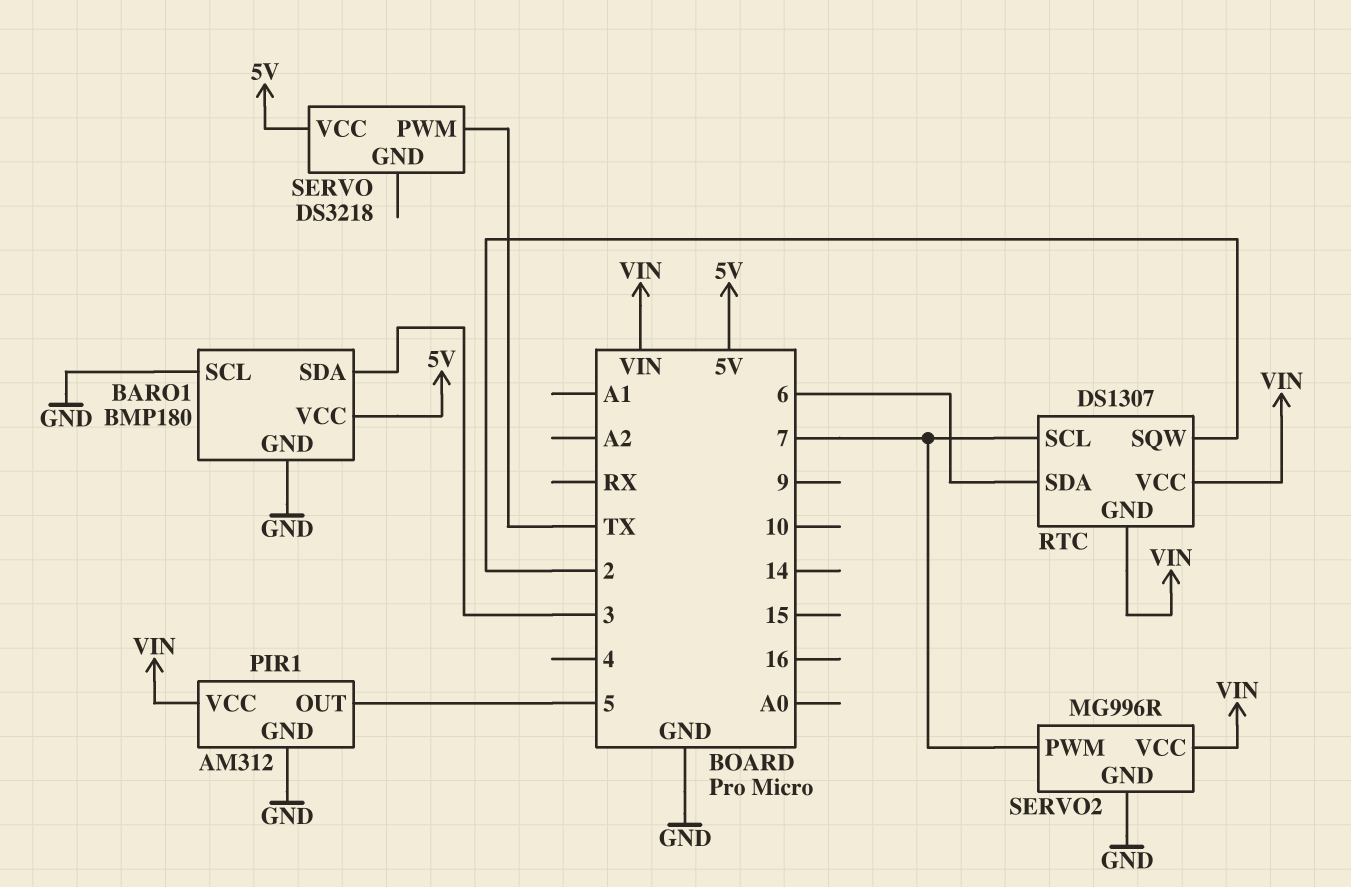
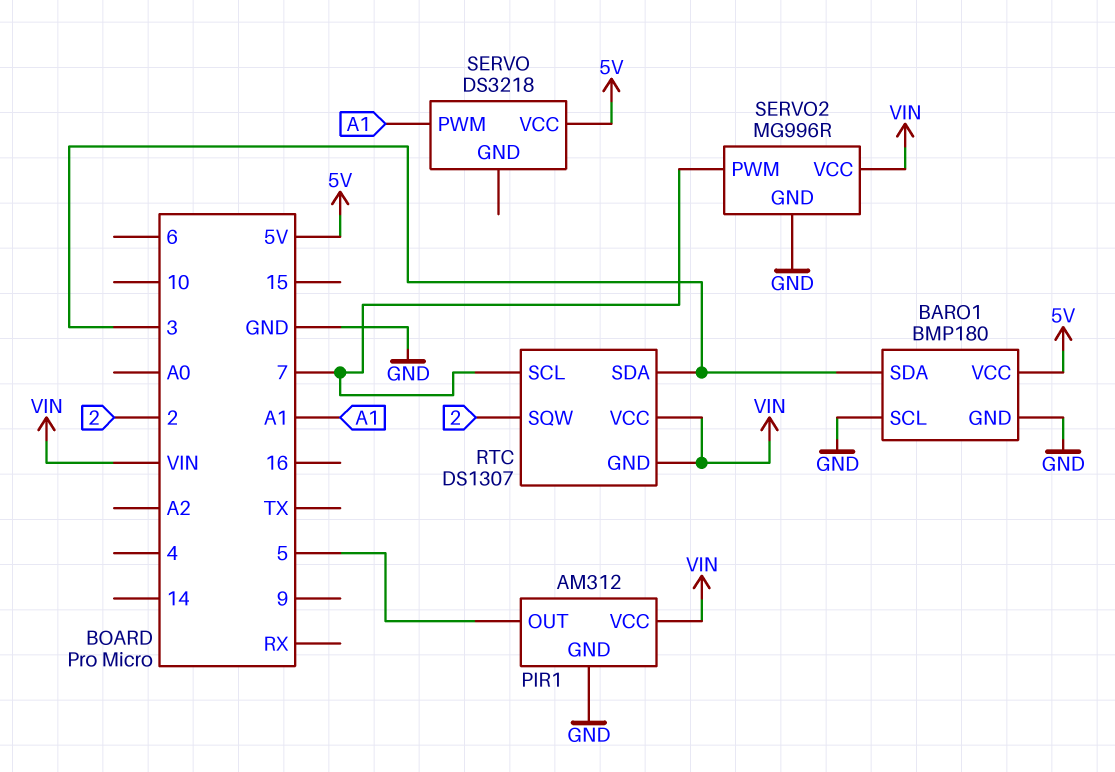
RTC pin SDA: 6 -> 3
SERVO pin PWM: TX -> A1

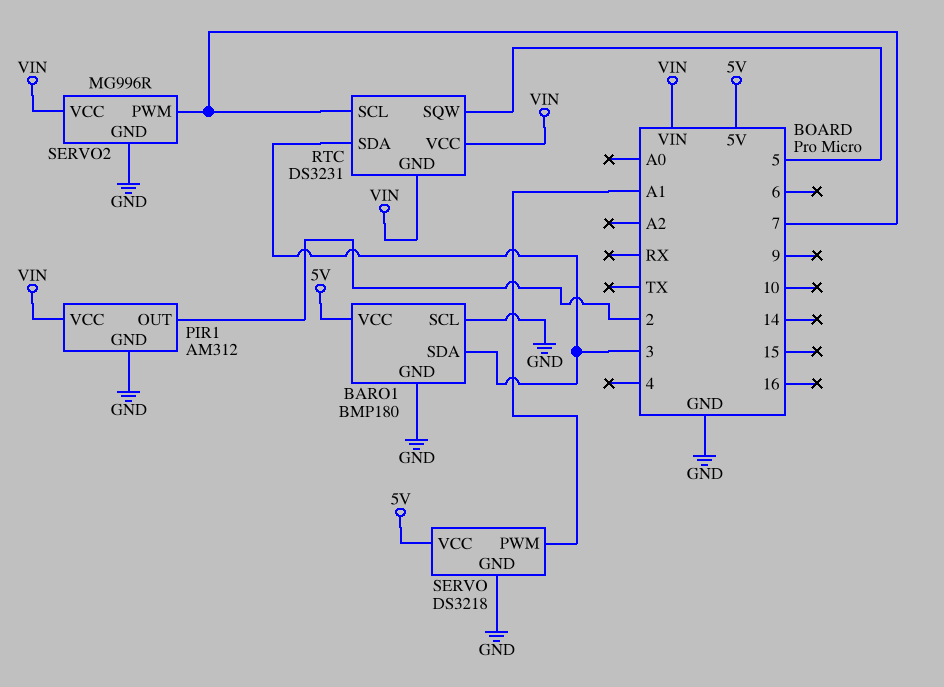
PIR1 pin OUT: 5 -> 2
RTC: DS1307 -> DS3231
RTC pin SQW: 2 -> 5
SERVO pin GND: none -> GND

